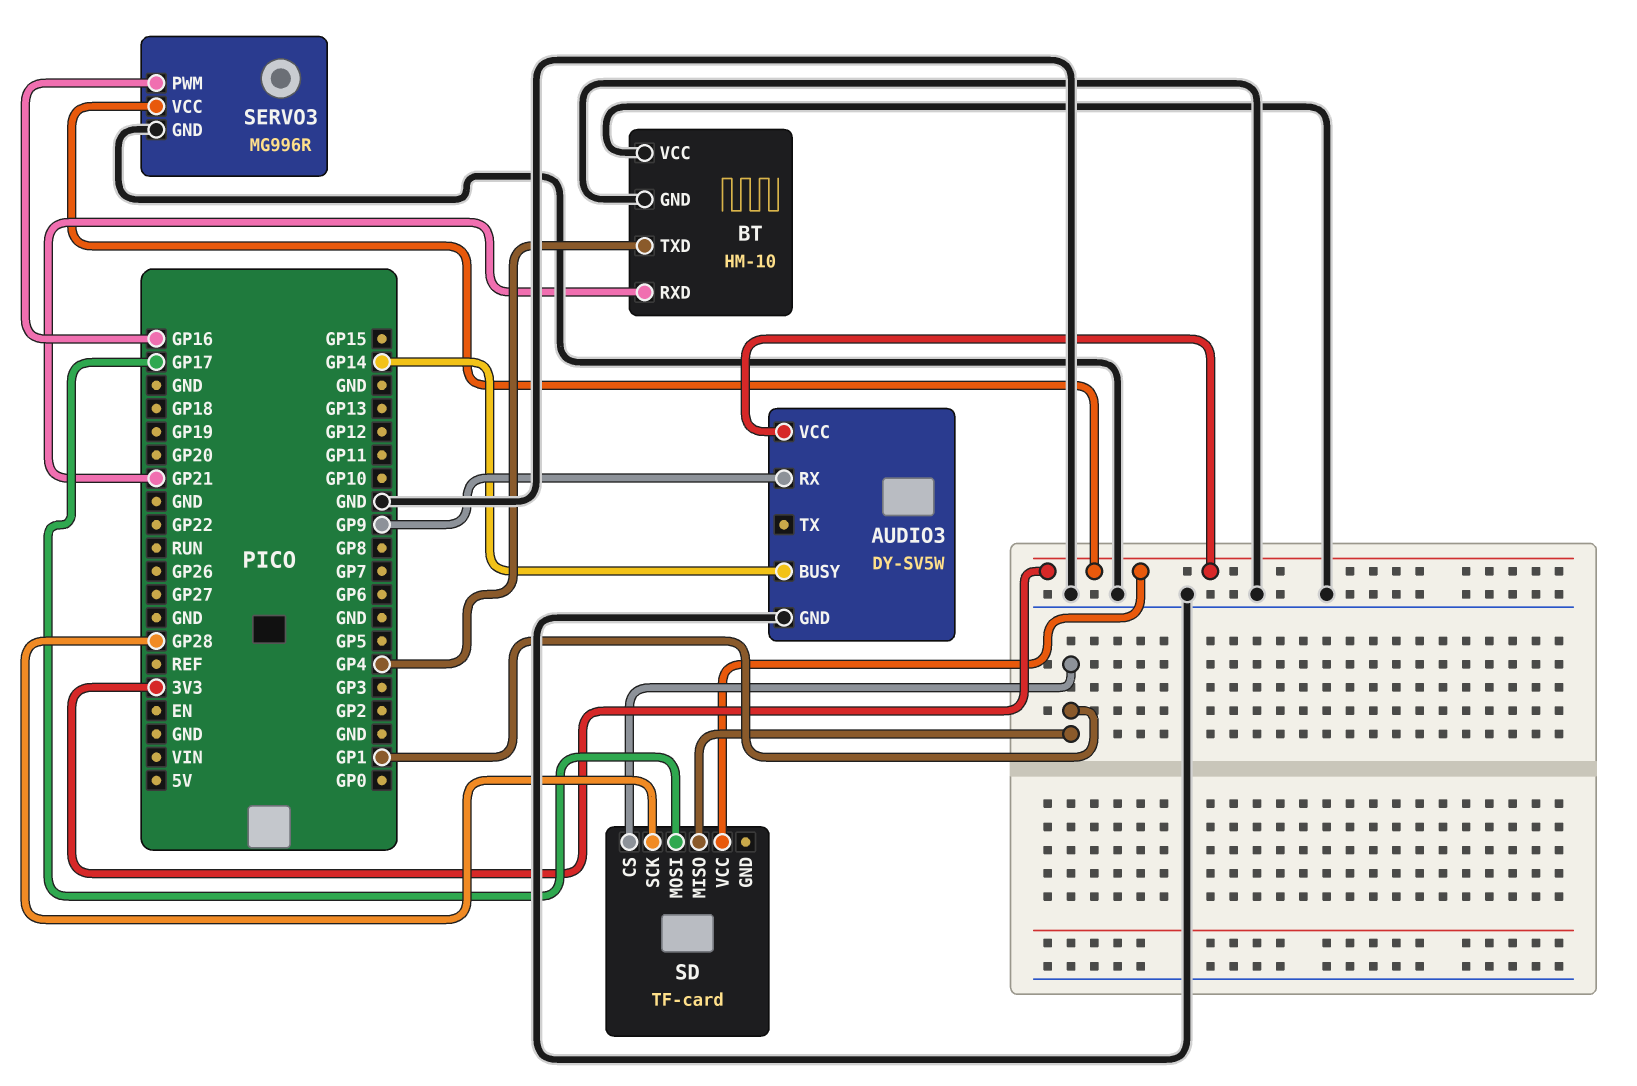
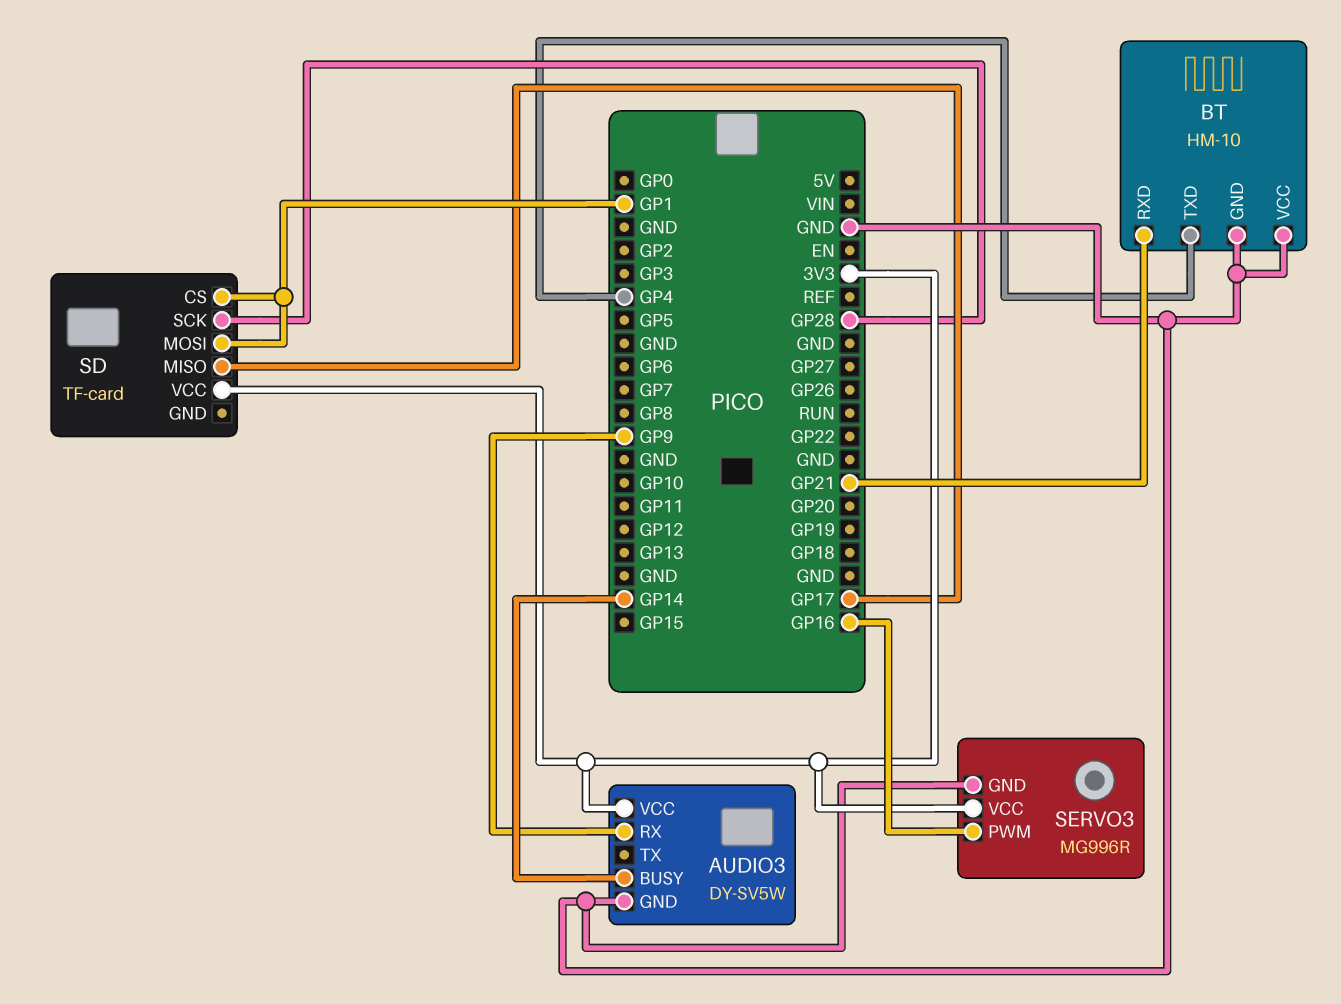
SD pin MISO: GP1 -> GP17
SD pin MOSI: GP17 -> GP1

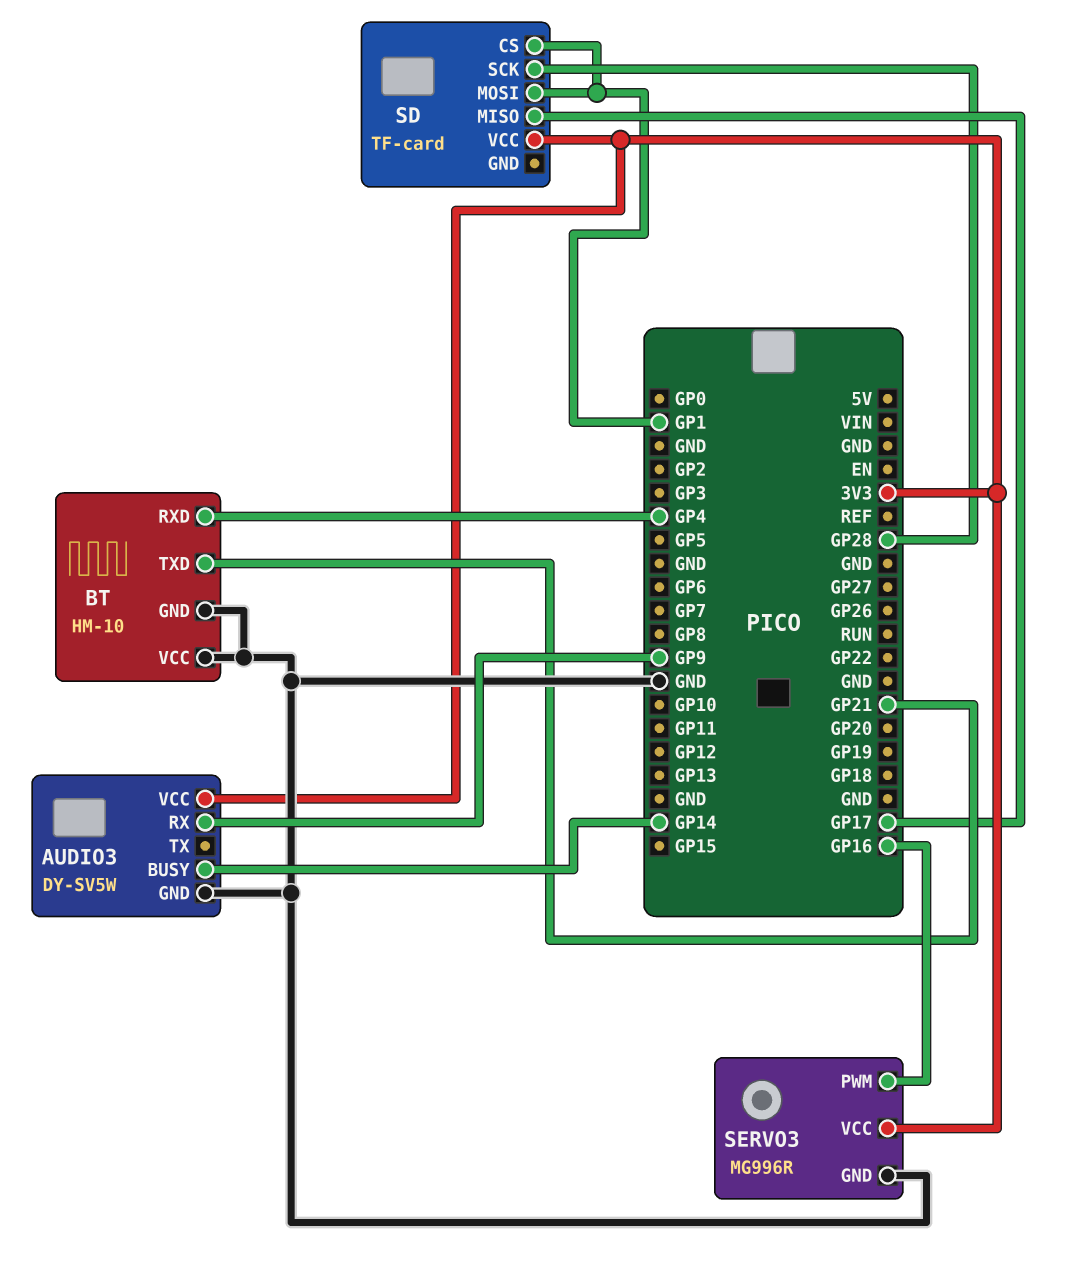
BT pin RXD: GP21 -> GP4
BT pin TXD: GP4 -> GP21

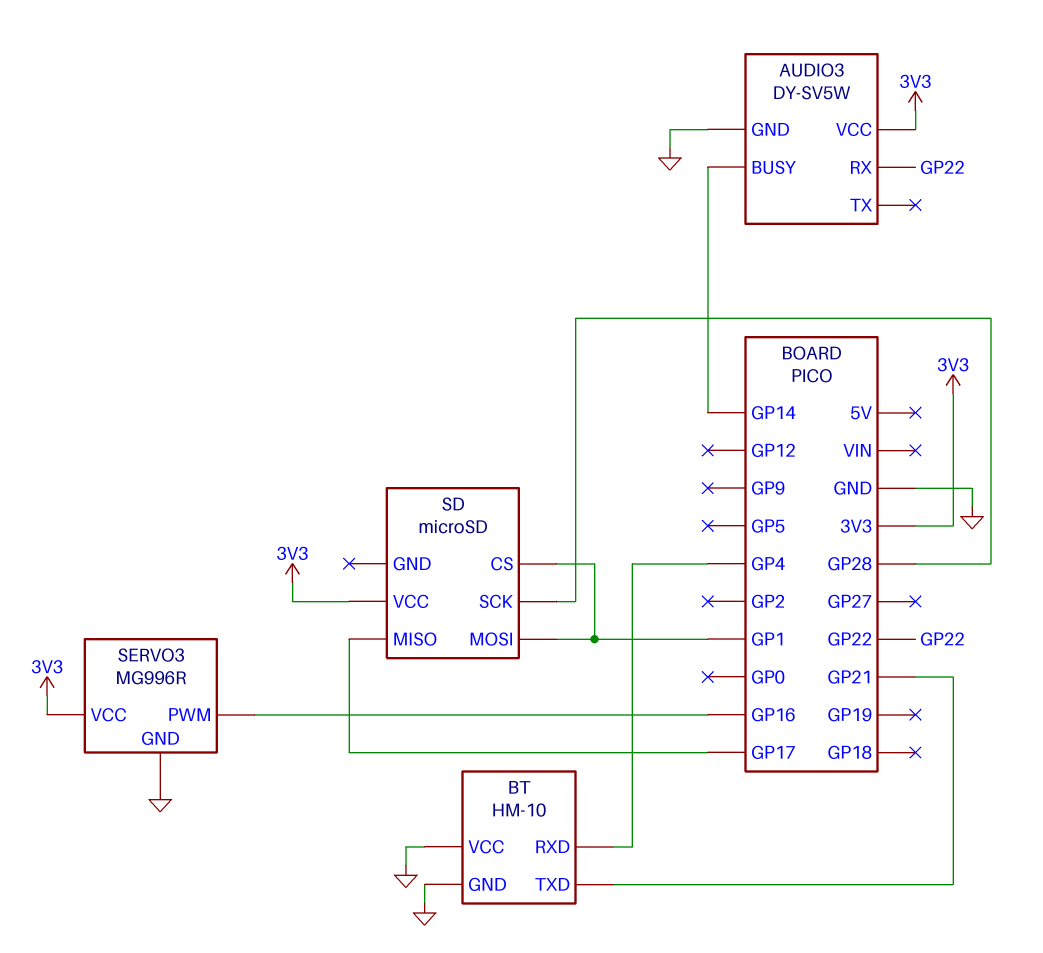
AUDIO3 pin RX: GP9 -> GP22
SD: TF-card -> microSD

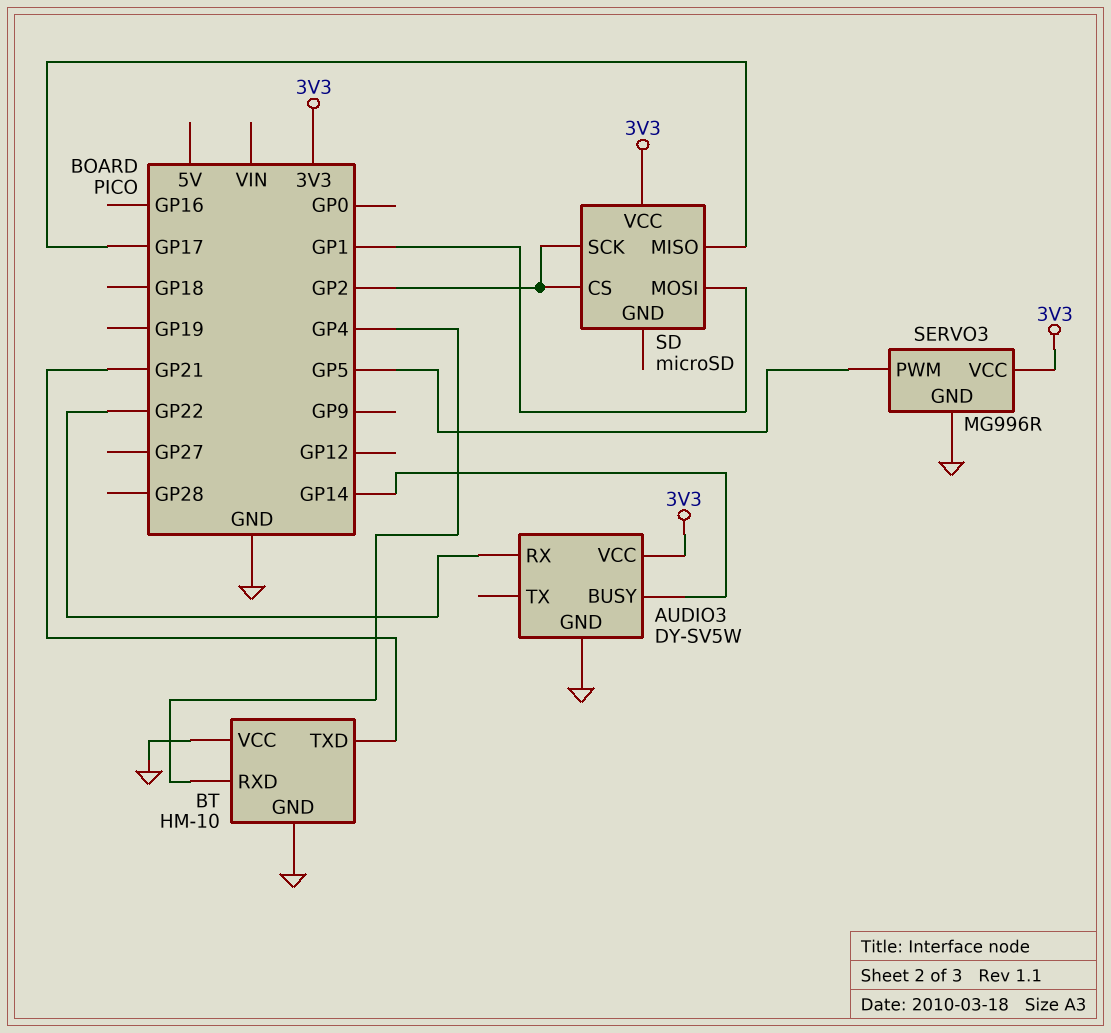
SD pin CS: GP1 -> GP2
SD pin SCK: GP28 -> GP2
SERVO3 pin PWM: GP16 -> GP5

